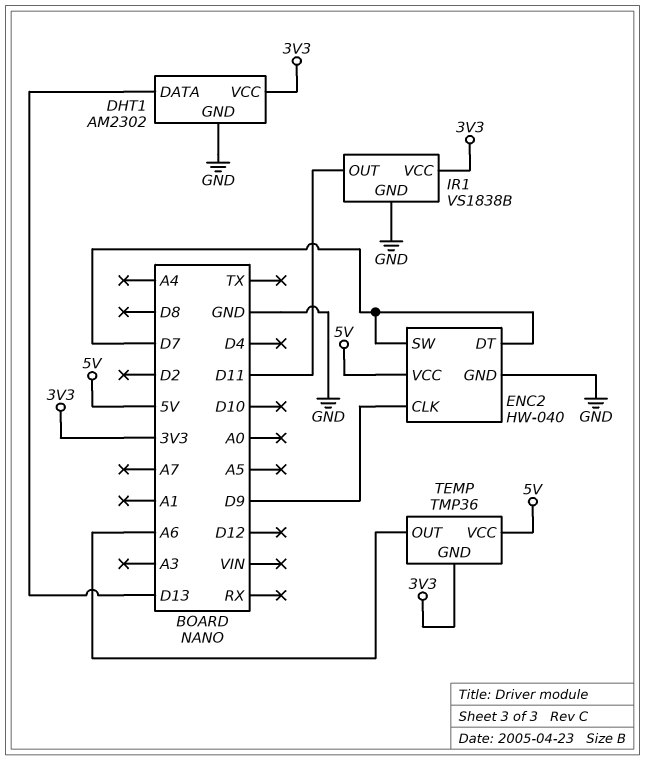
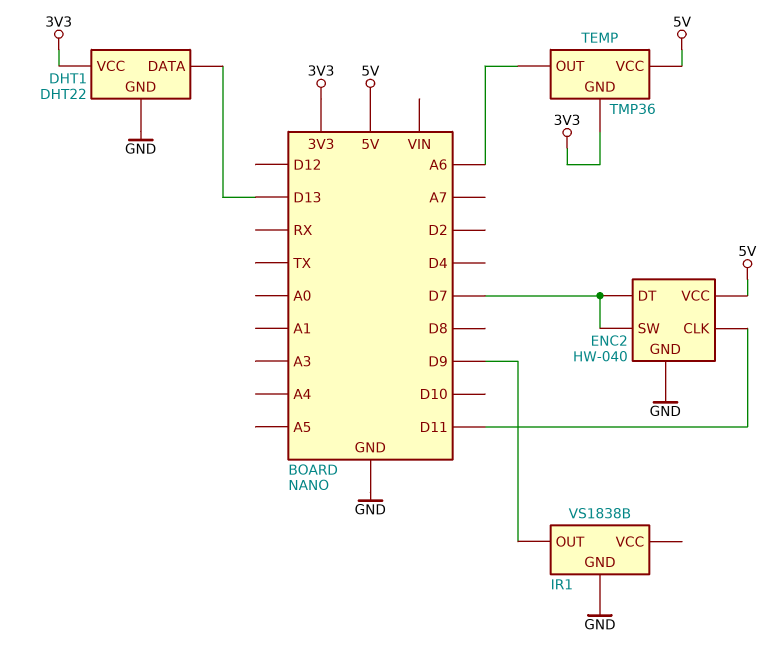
DHT1: AM2302 -> DHT22
ENC2 pin CLK: D9 -> D11
IR1 pin OUT: D11 -> D9
IR1 pin VCC: 3V3 -> none

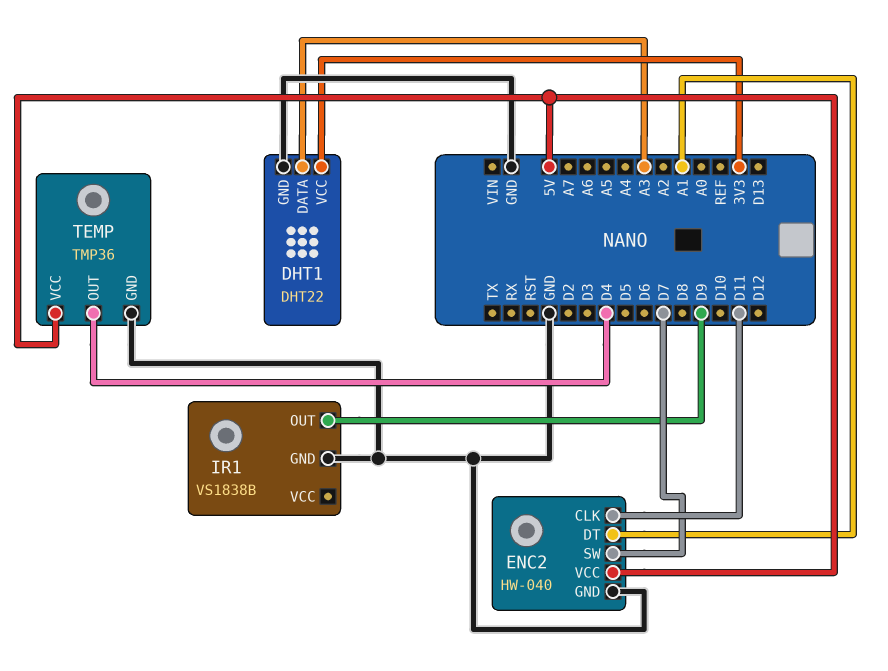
DHT1 pin DATA: D13 -> A3
ENC2 pin DT: D7 -> A1
TEMP pin GND: 3V3 -> GND
TEMP pin OUT: A6 -> D4

